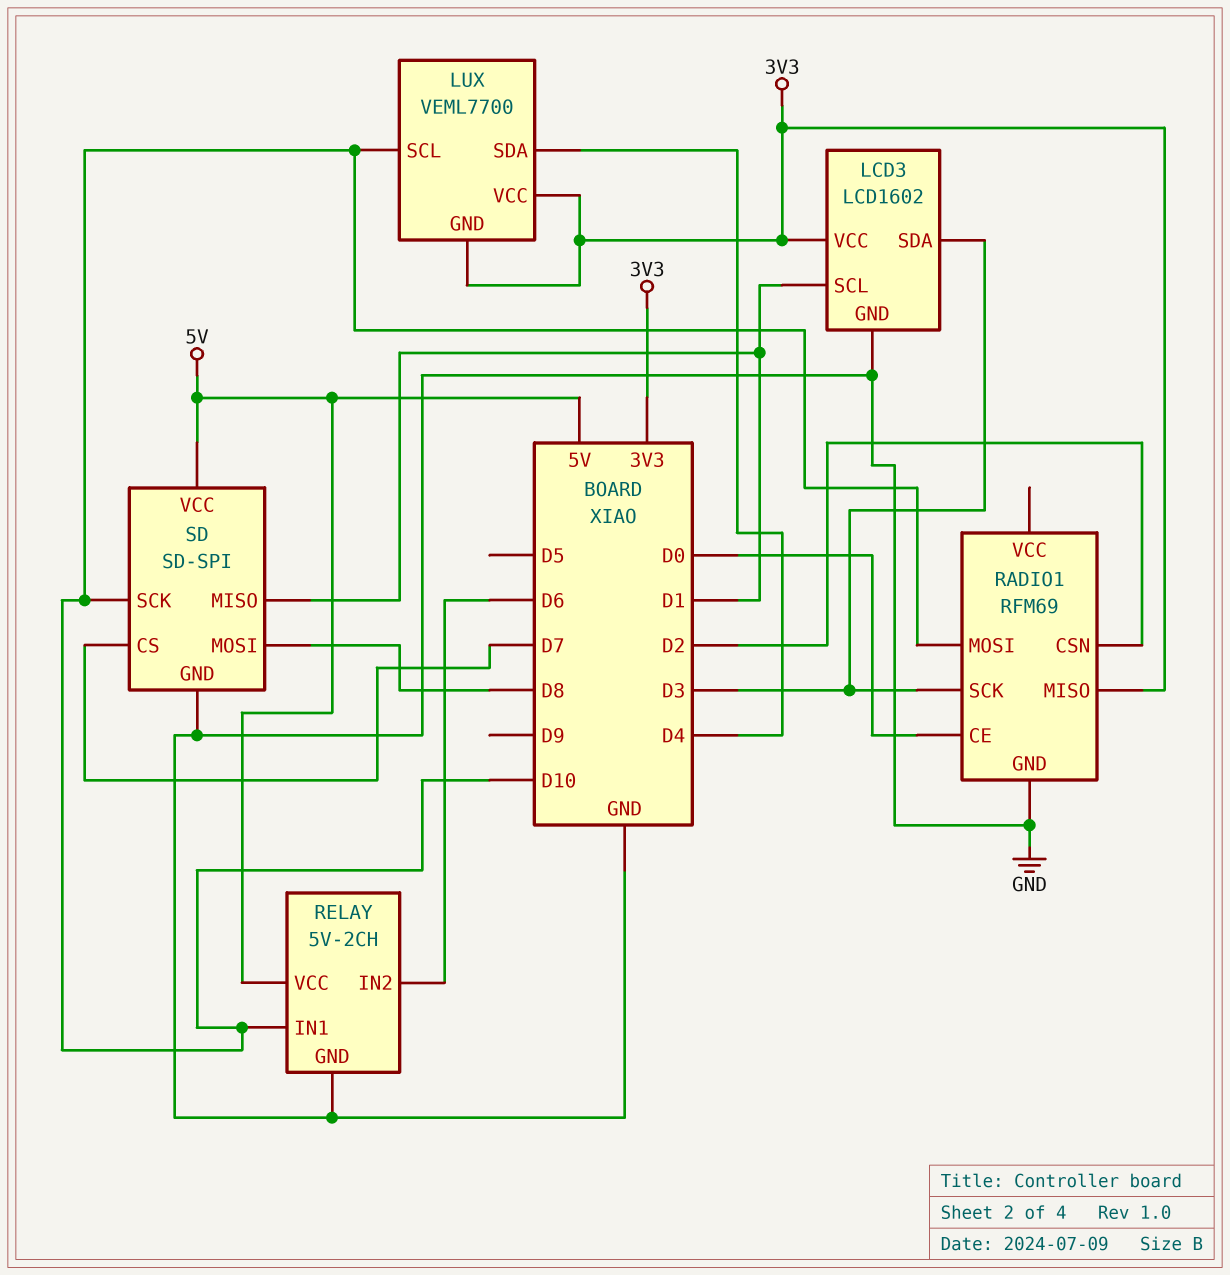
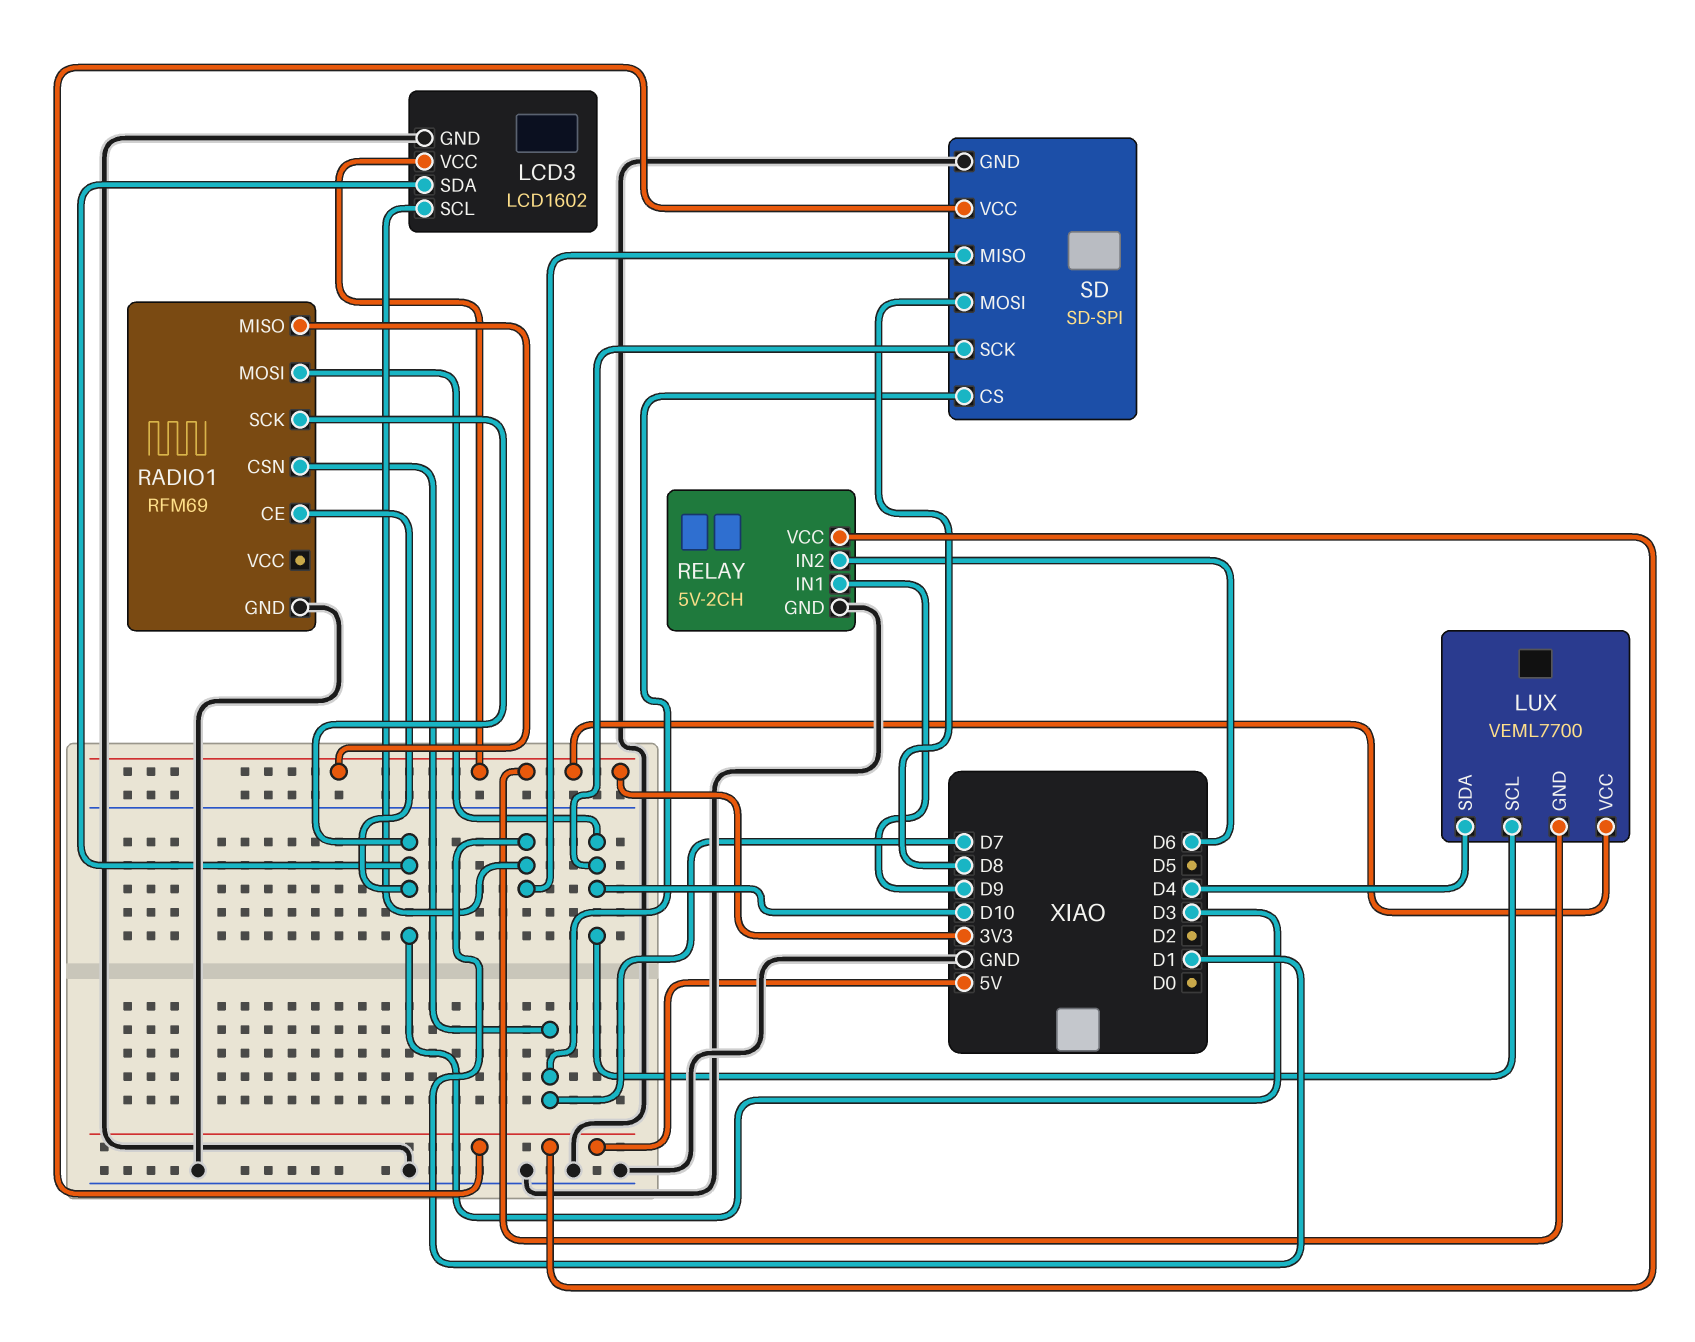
RADIO1 pin CE: D0 -> D3
RADIO1 pin CSN: D2 -> D7
RELAY pin IN1: D10 -> D9

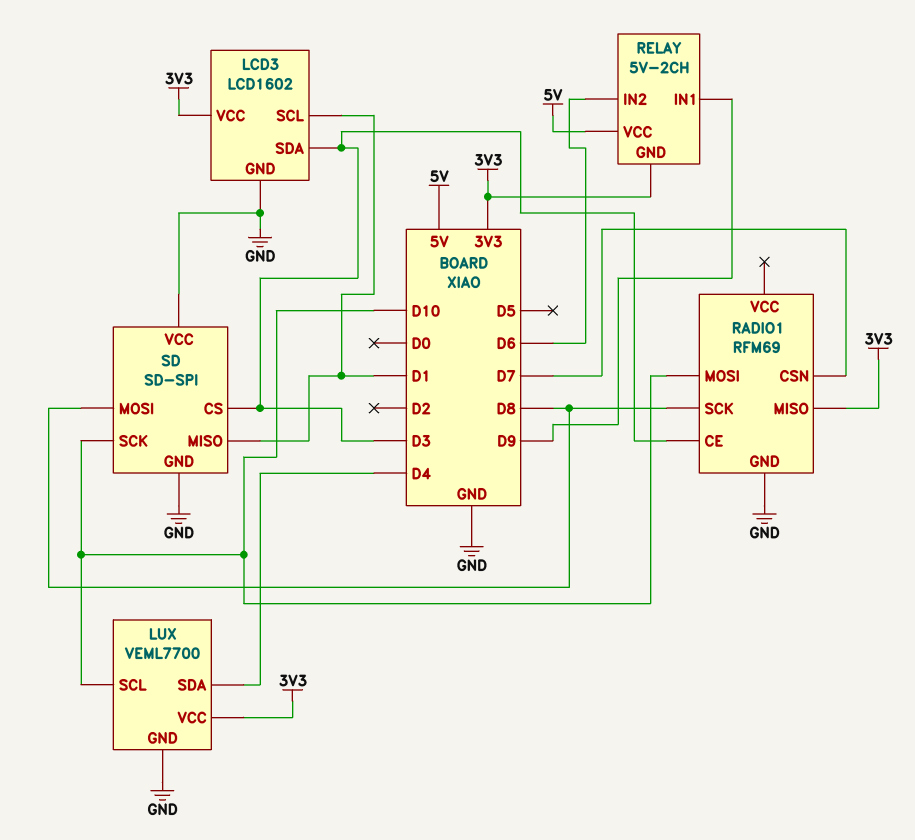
LUX pin GND: 3V3 -> GND
RADIO1 pin SCK: D3 -> D8
RELAY pin GND: GND -> 3V3
SD pin CS: D7 -> D3
SD pin VCC: 5V -> GND

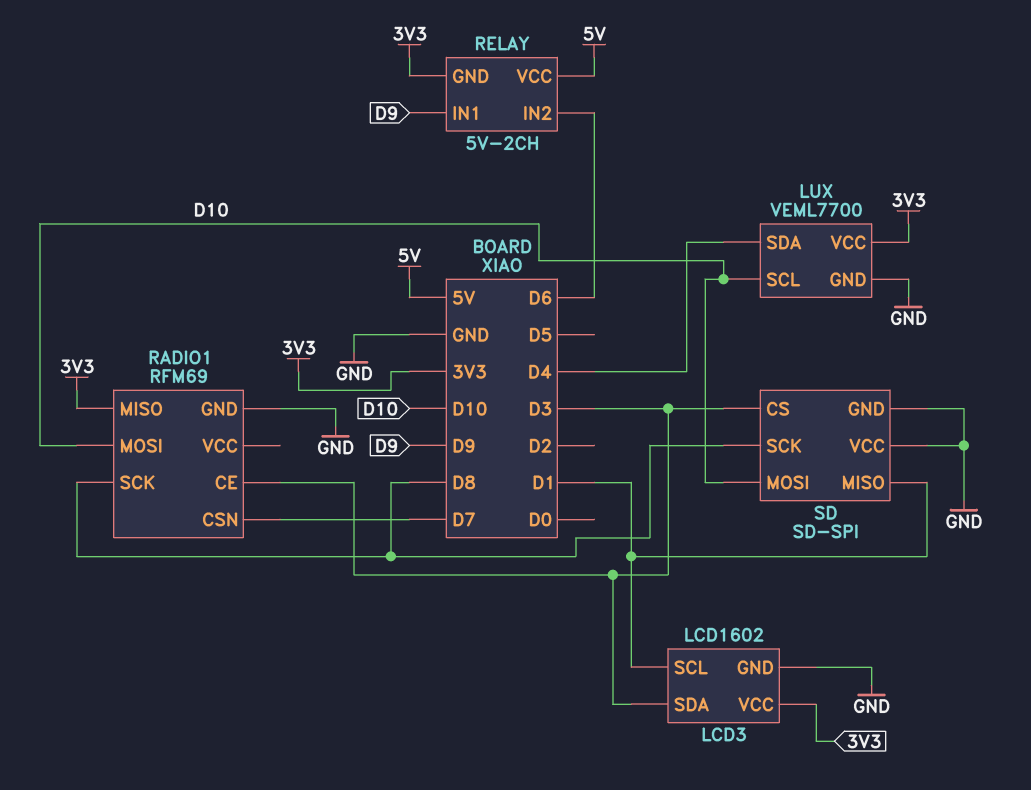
SD pin MOSI: D8 -> D10
SD pin SCK: D10 -> D8

